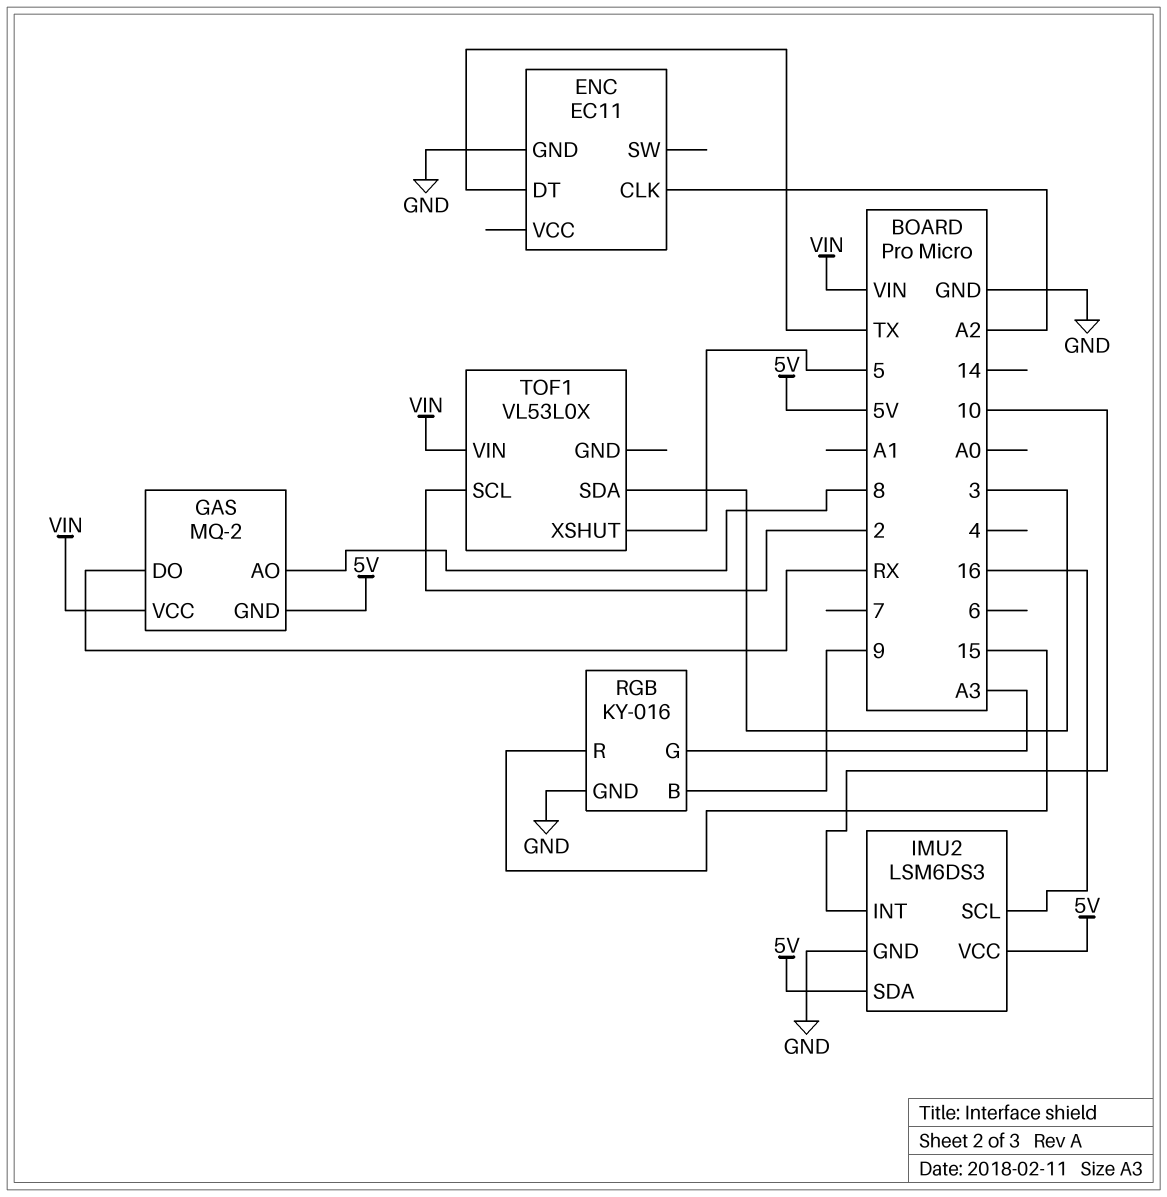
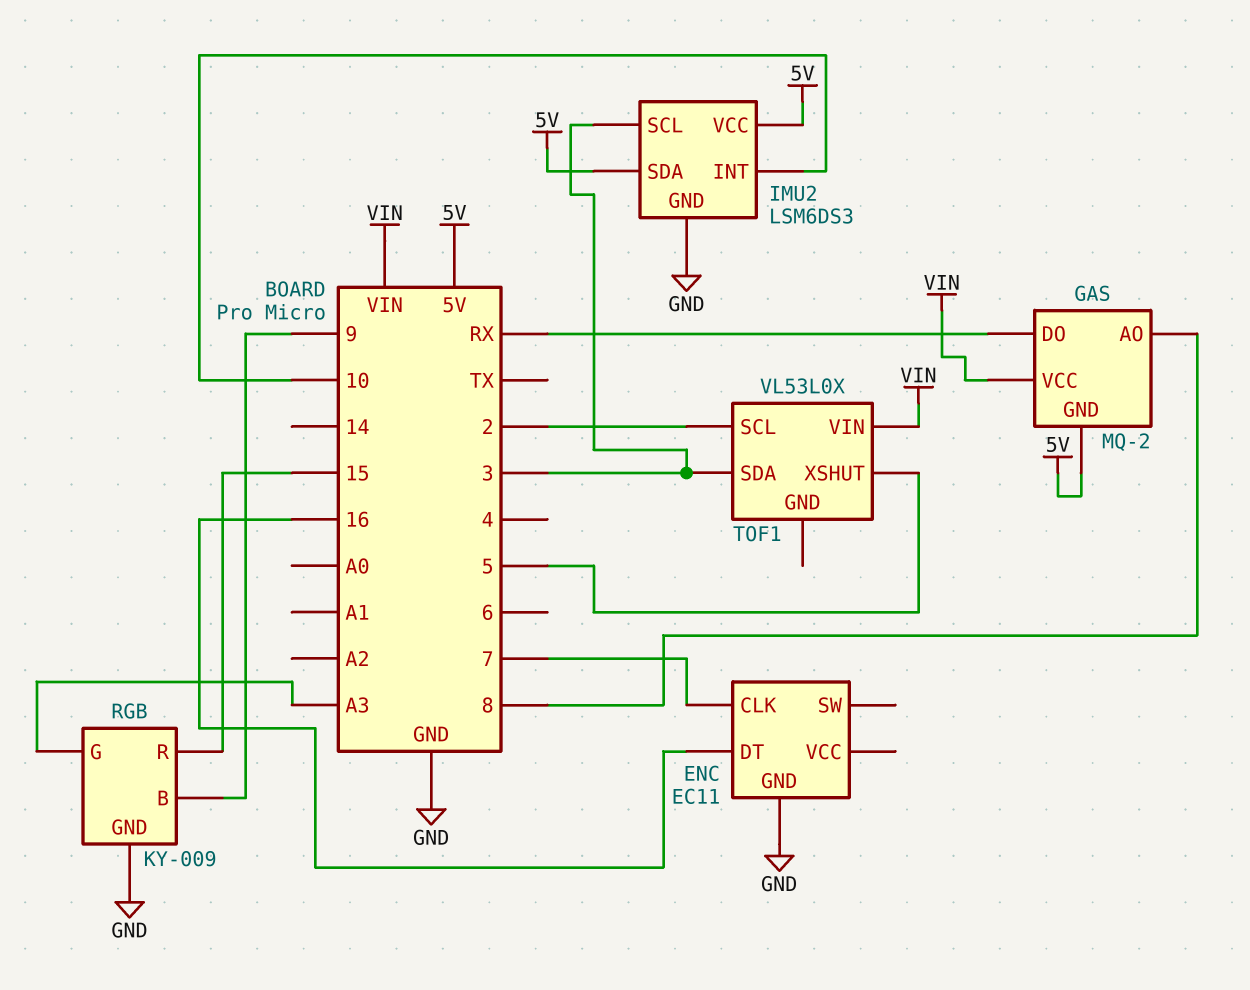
ENC pin CLK: A2 -> 7
ENC pin DT: TX -> 16
IMU2 pin SCL: 16 -> 3
RGB: KY-016 -> KY-009

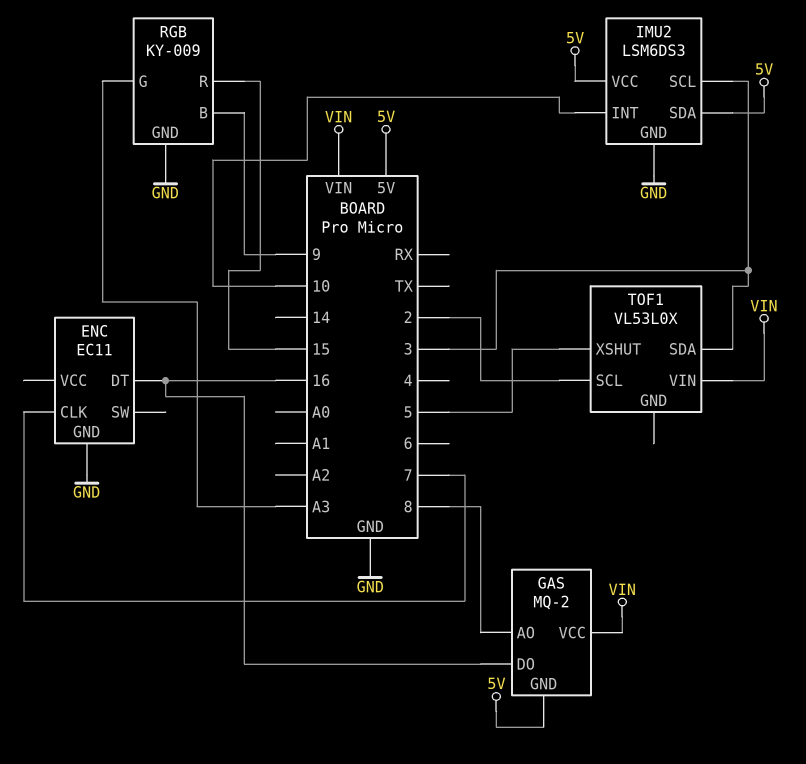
GAS pin DO: RX -> 16

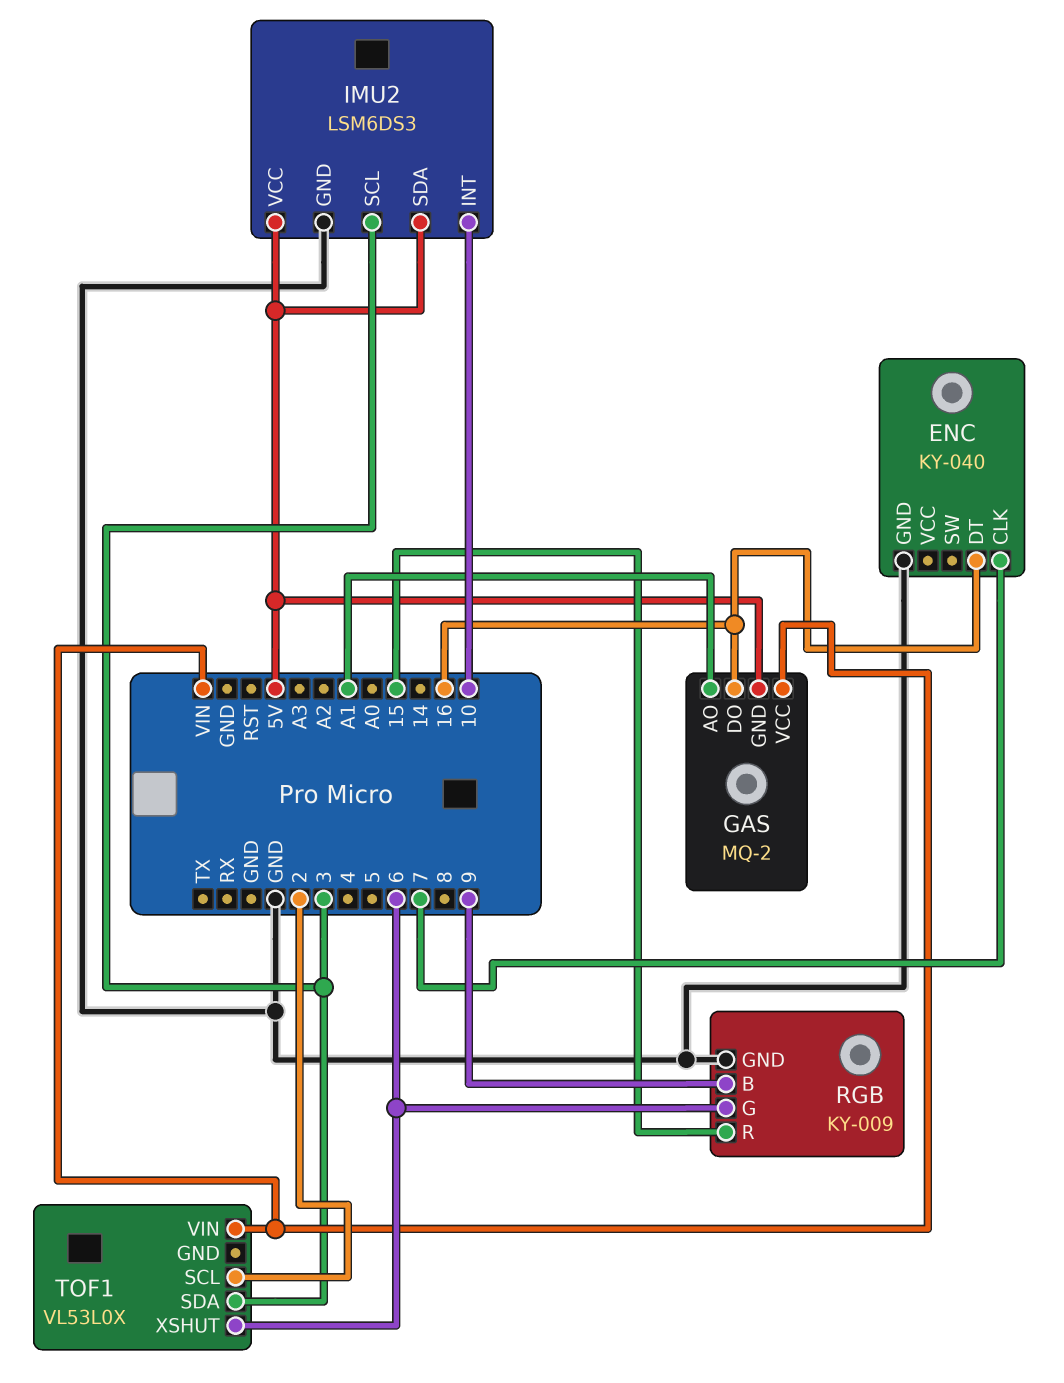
ENC: EC11 -> KY-040
GAS pin AO: 8 -> A1
RGB pin G: A3 -> 6
TOF1 pin XSHUT: 5 -> 6

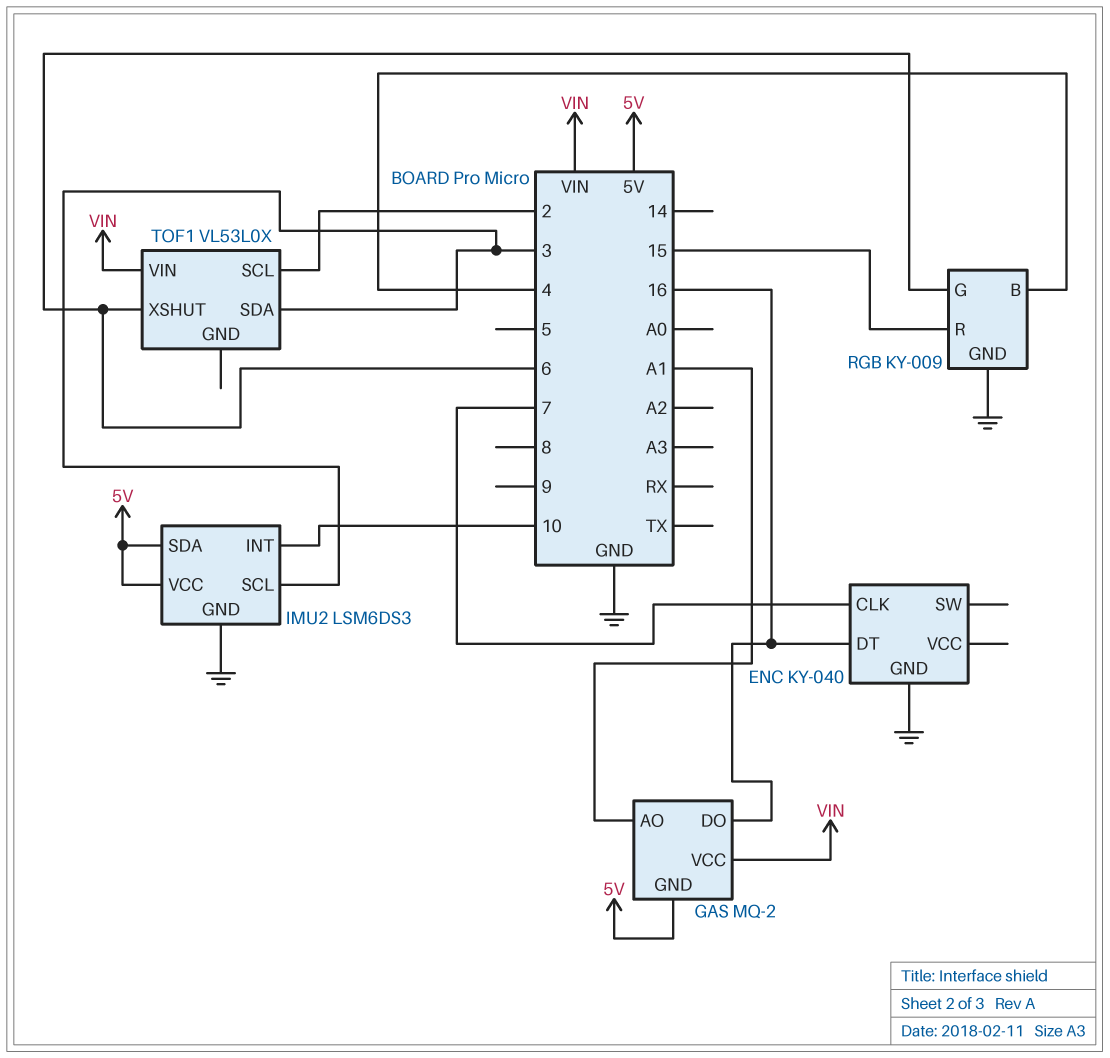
RGB pin B: 9 -> 4

